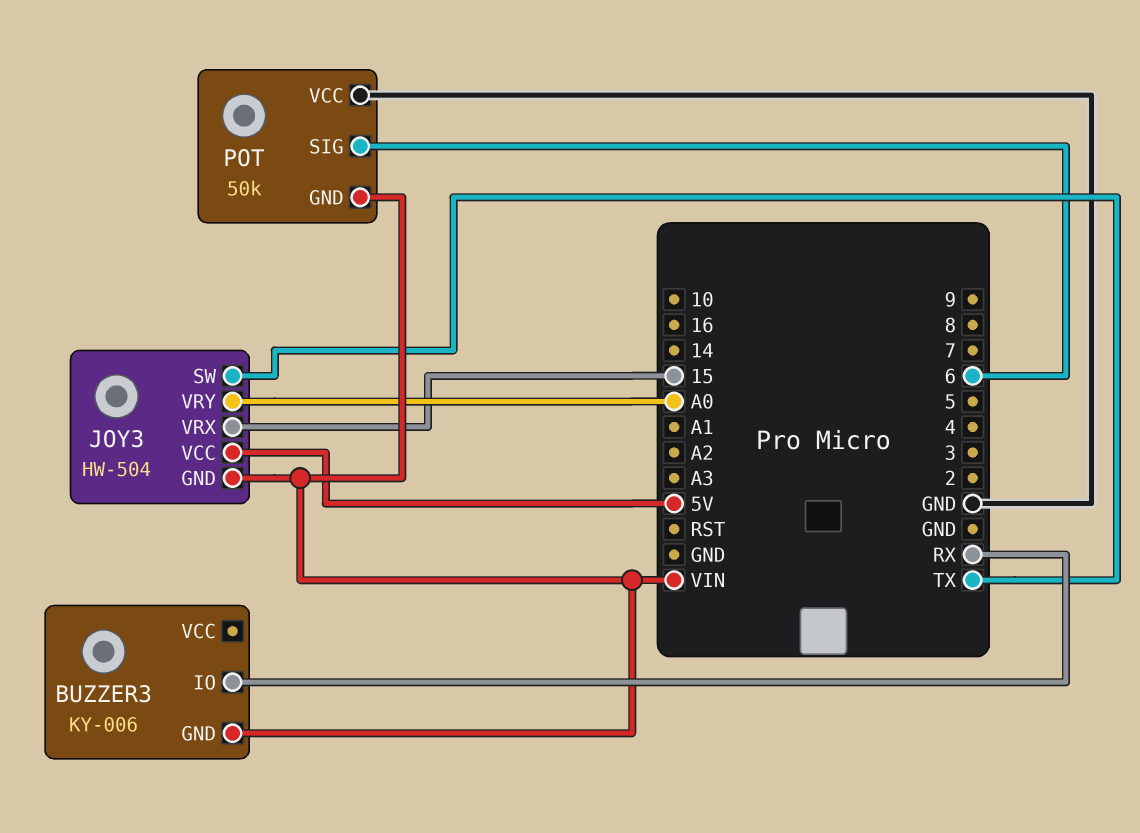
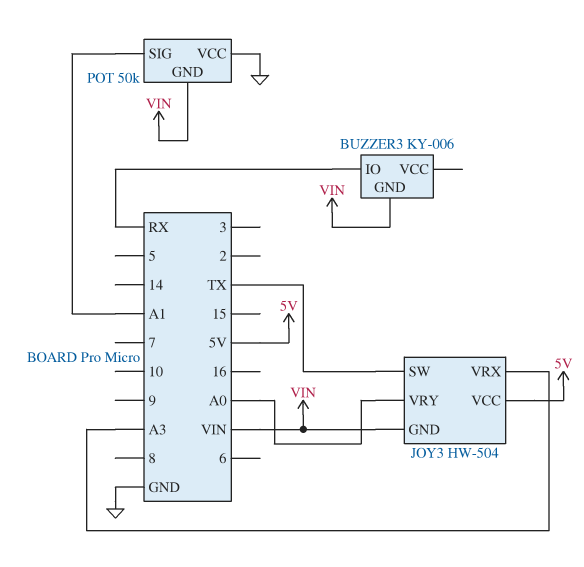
JOY3 pin VRX: 15 -> A3
POT pin SIG: 6 -> A1

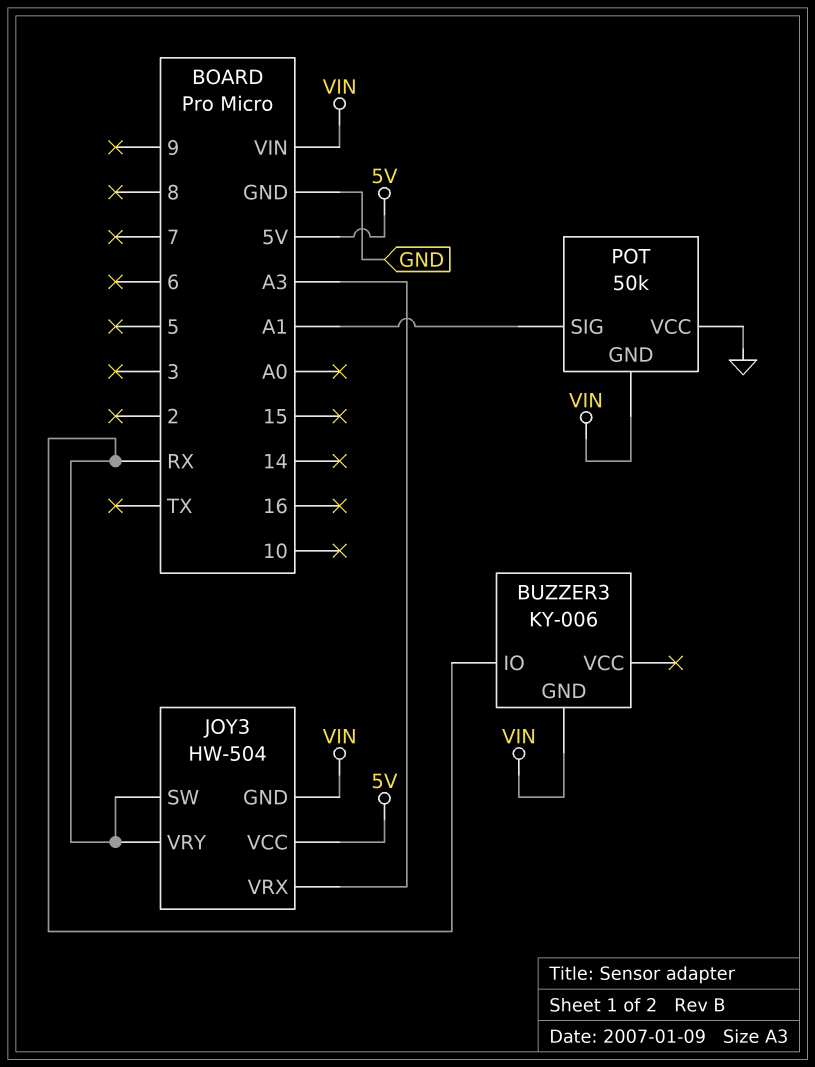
JOY3 pin SW: TX -> RX
JOY3 pin VRY: A0 -> RX

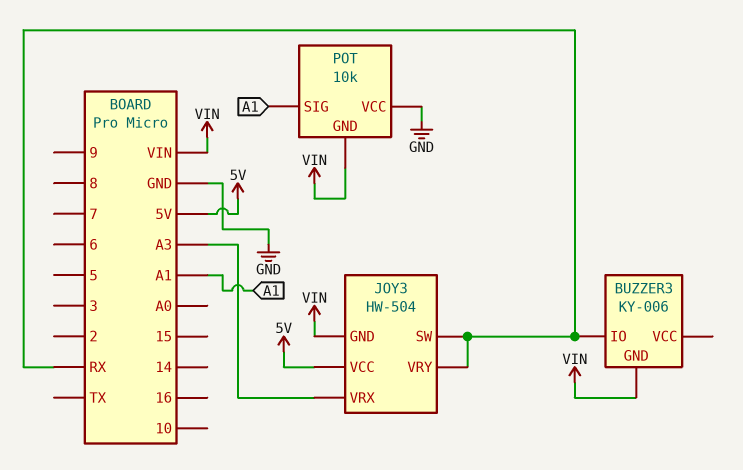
POT: 50k -> 10k

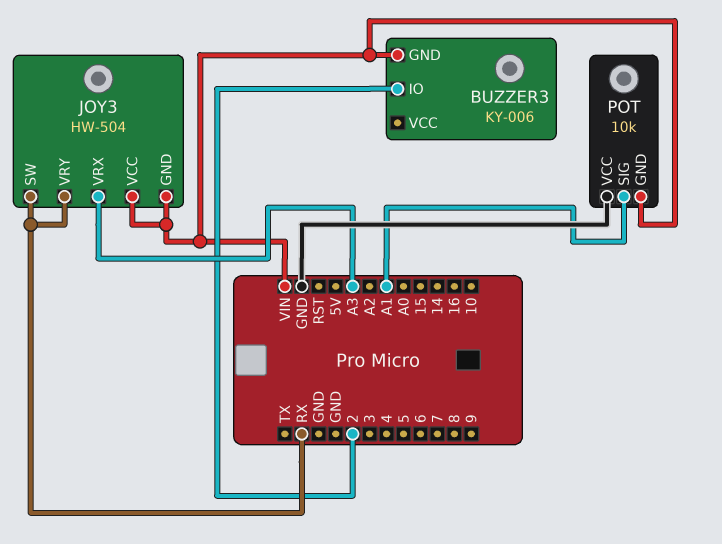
BUZZER3 pin IO: RX -> 2
JOY3 pin VCC: 5V -> VIN

